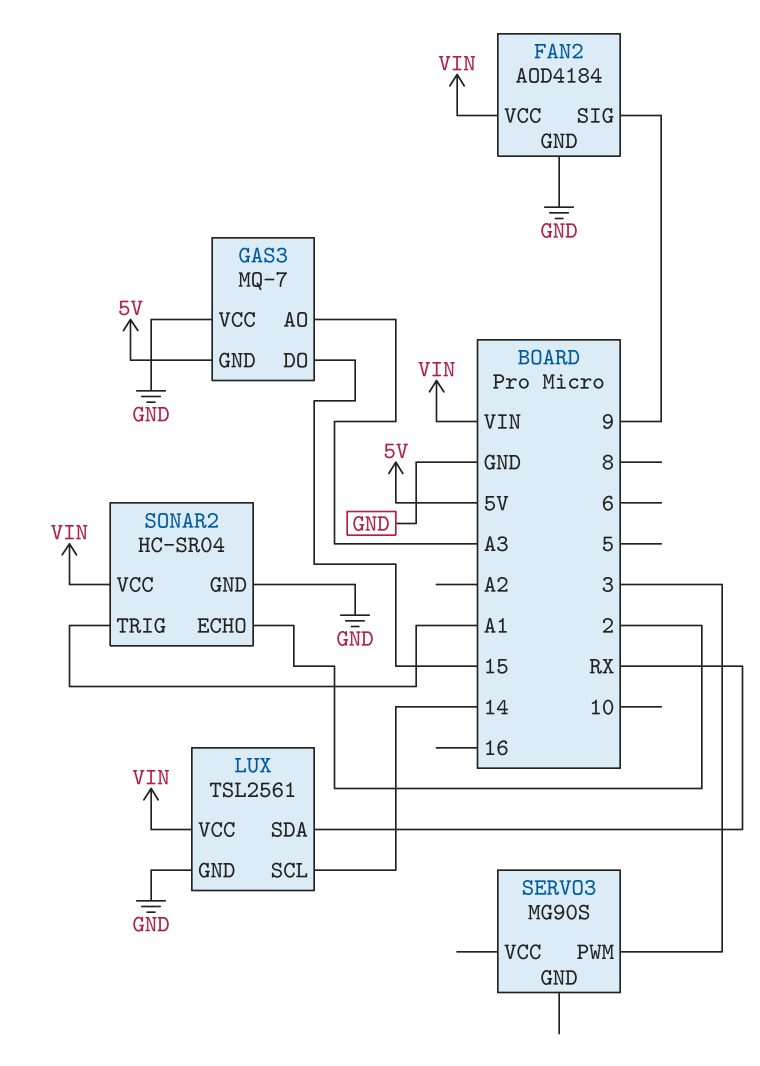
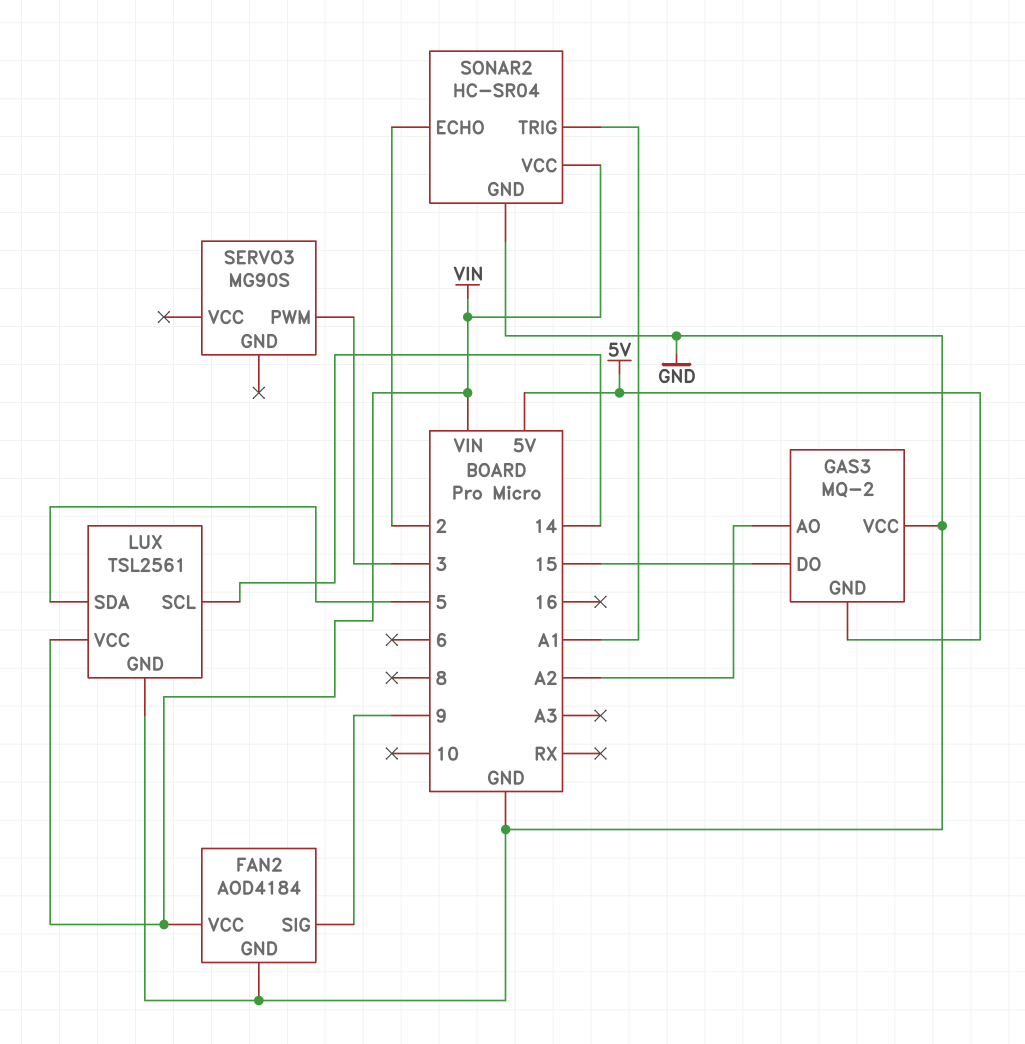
GAS3: MQ-7 -> MQ-2
GAS3 pin AO: A3 -> A2
LUX pin SDA: RX -> 5

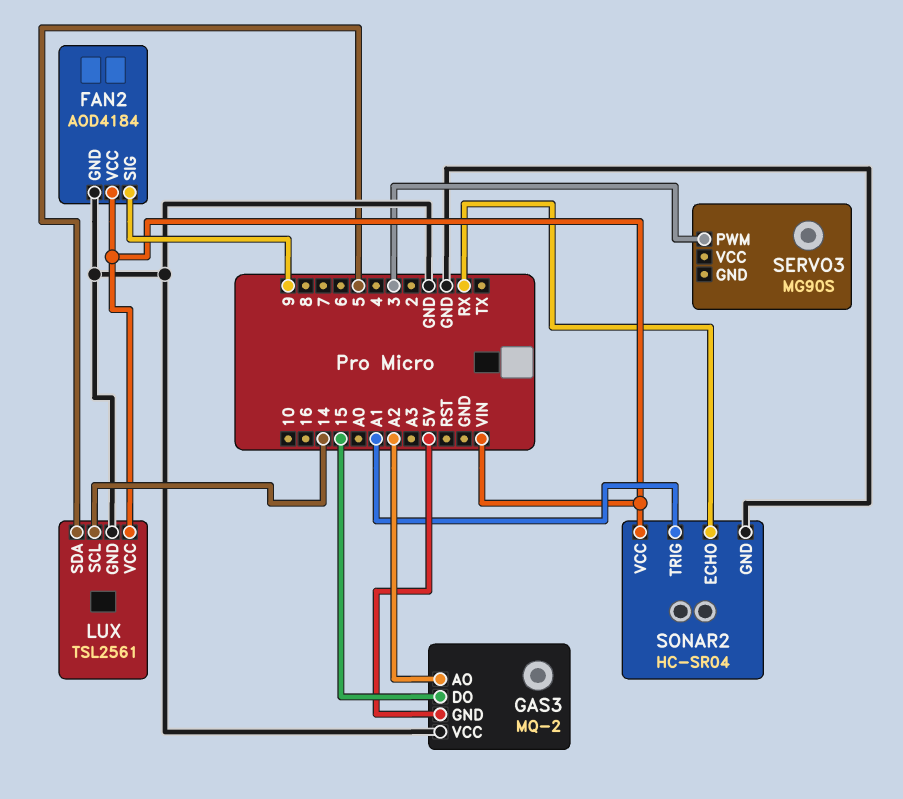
SONAR2 pin ECHO: 2 -> RX

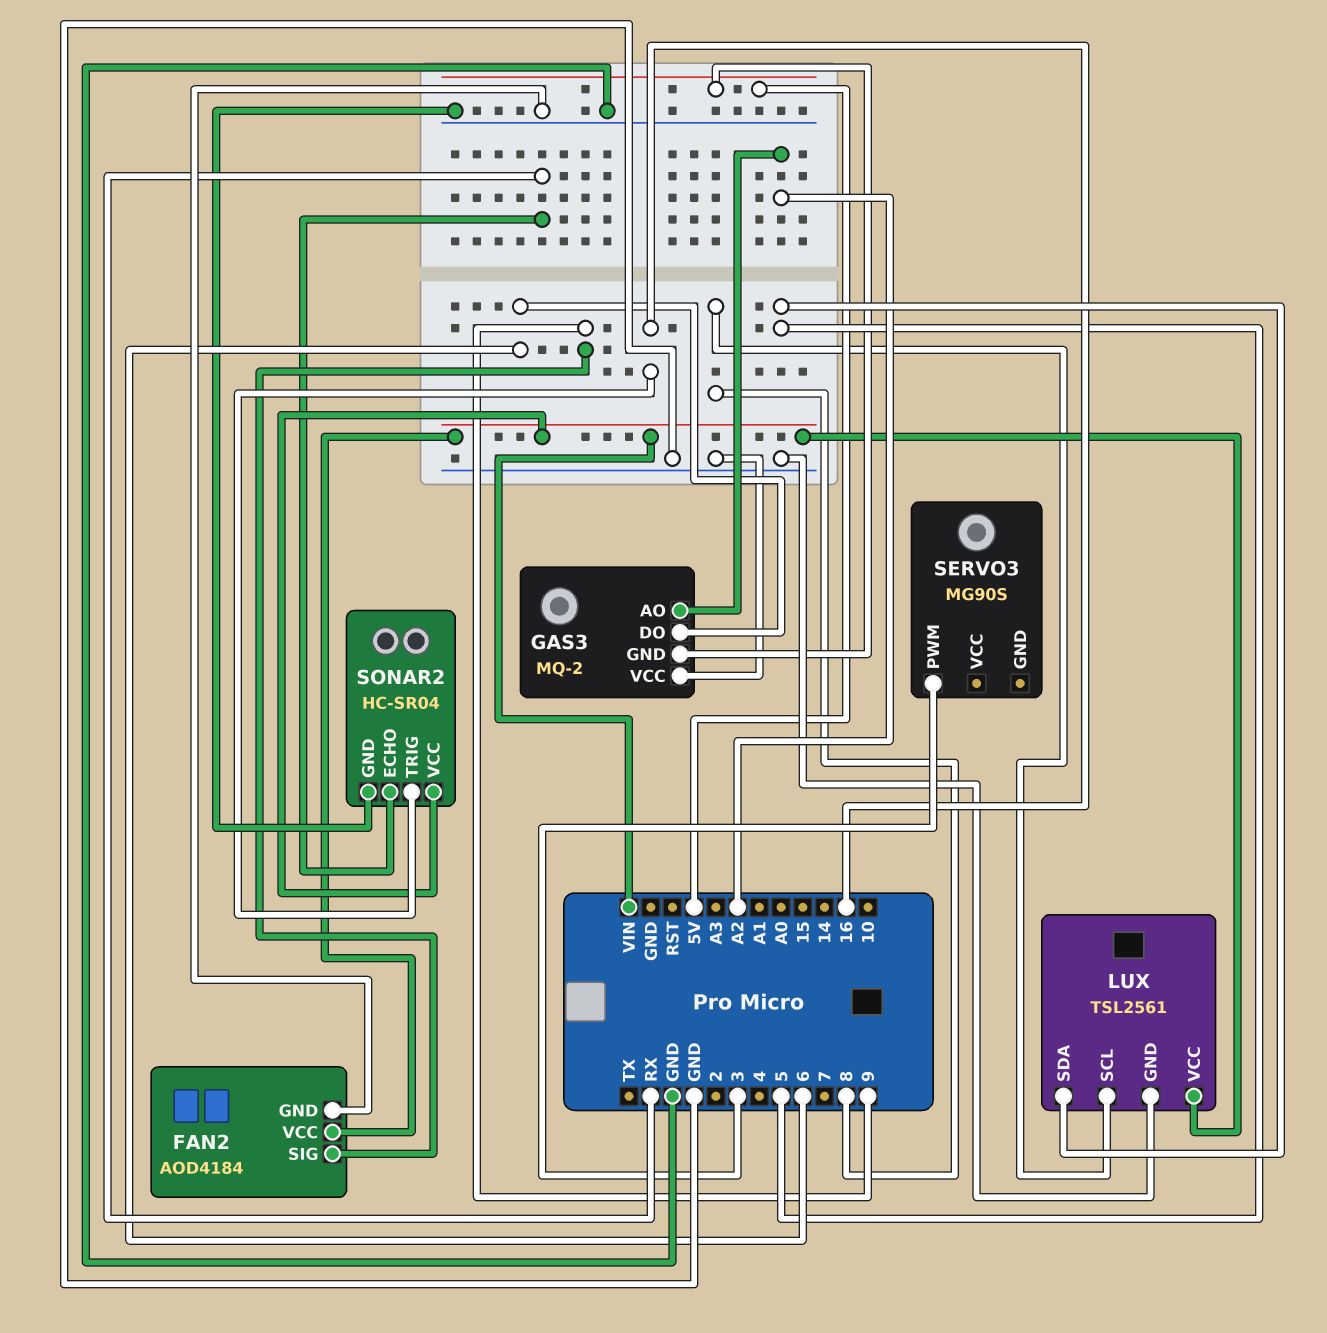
GAS3 pin DO: 15 -> 6
LUX pin SCL: 14 -> 8
SONAR2 pin TRIG: A1 -> 16

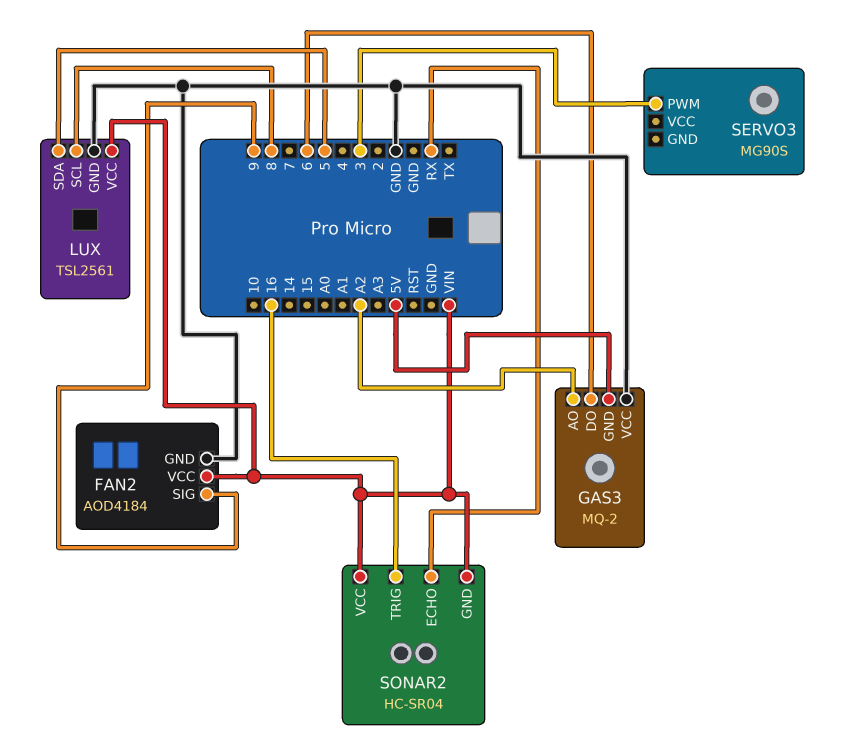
SONAR2 pin GND: GND -> VIN

